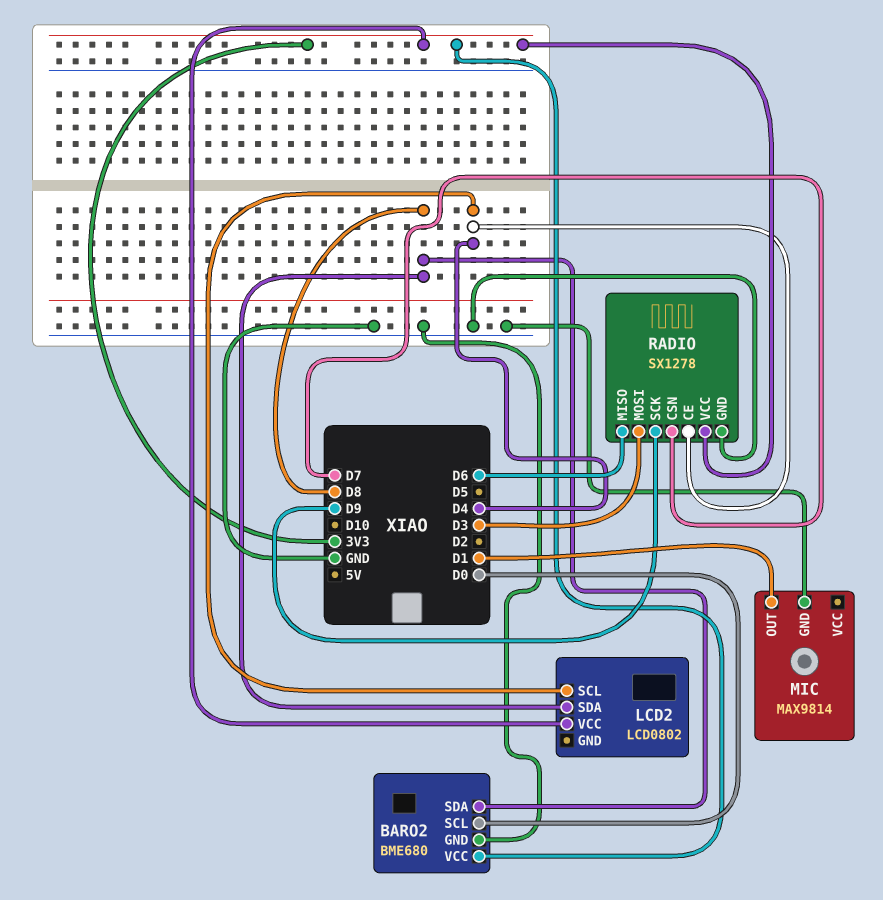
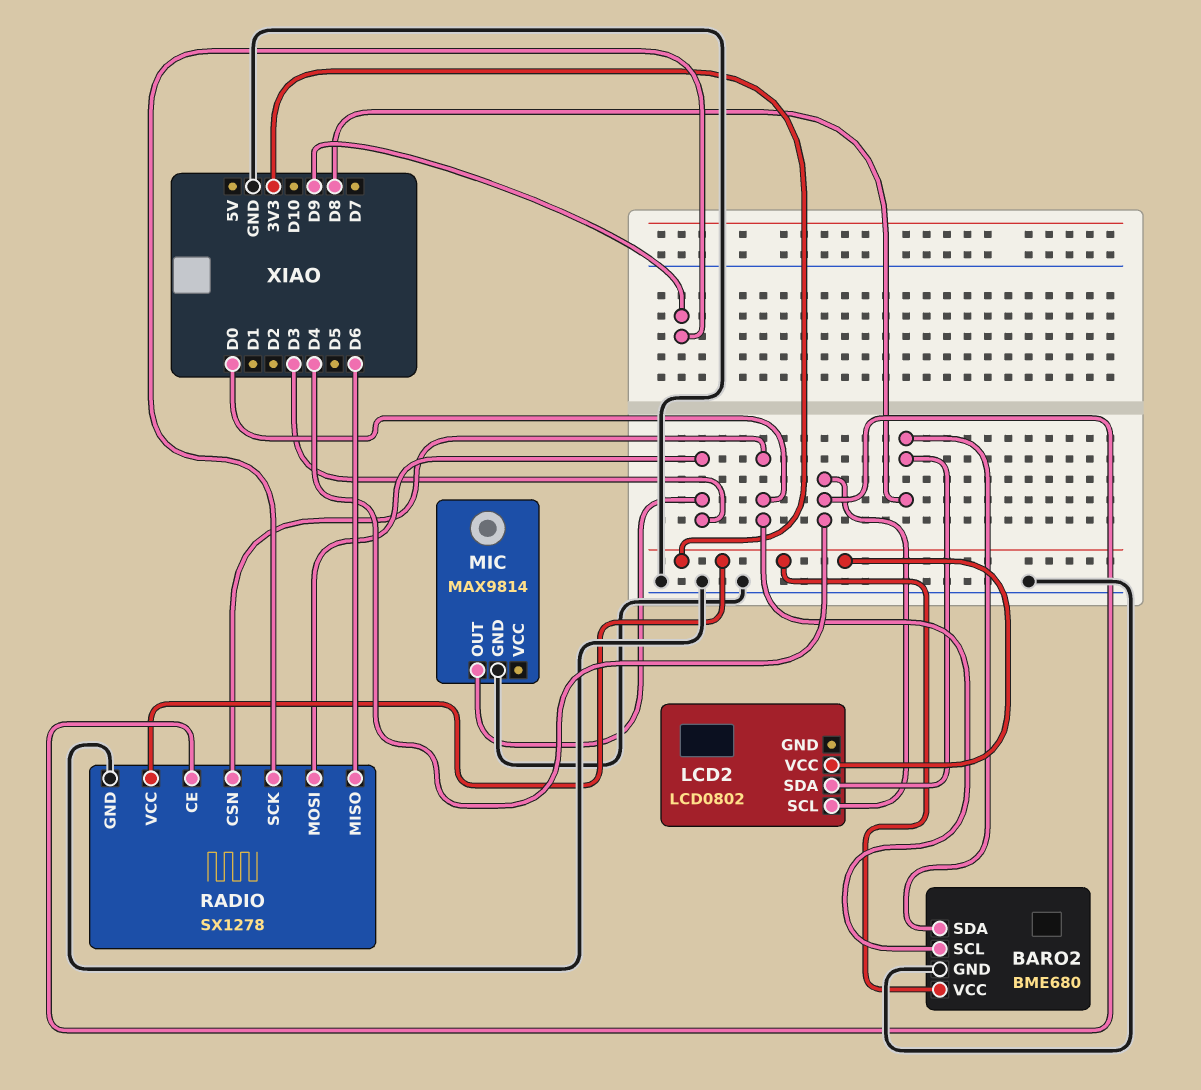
MIC pin OUT: D1 -> D3
RADIO pin CSN: D7 -> D0

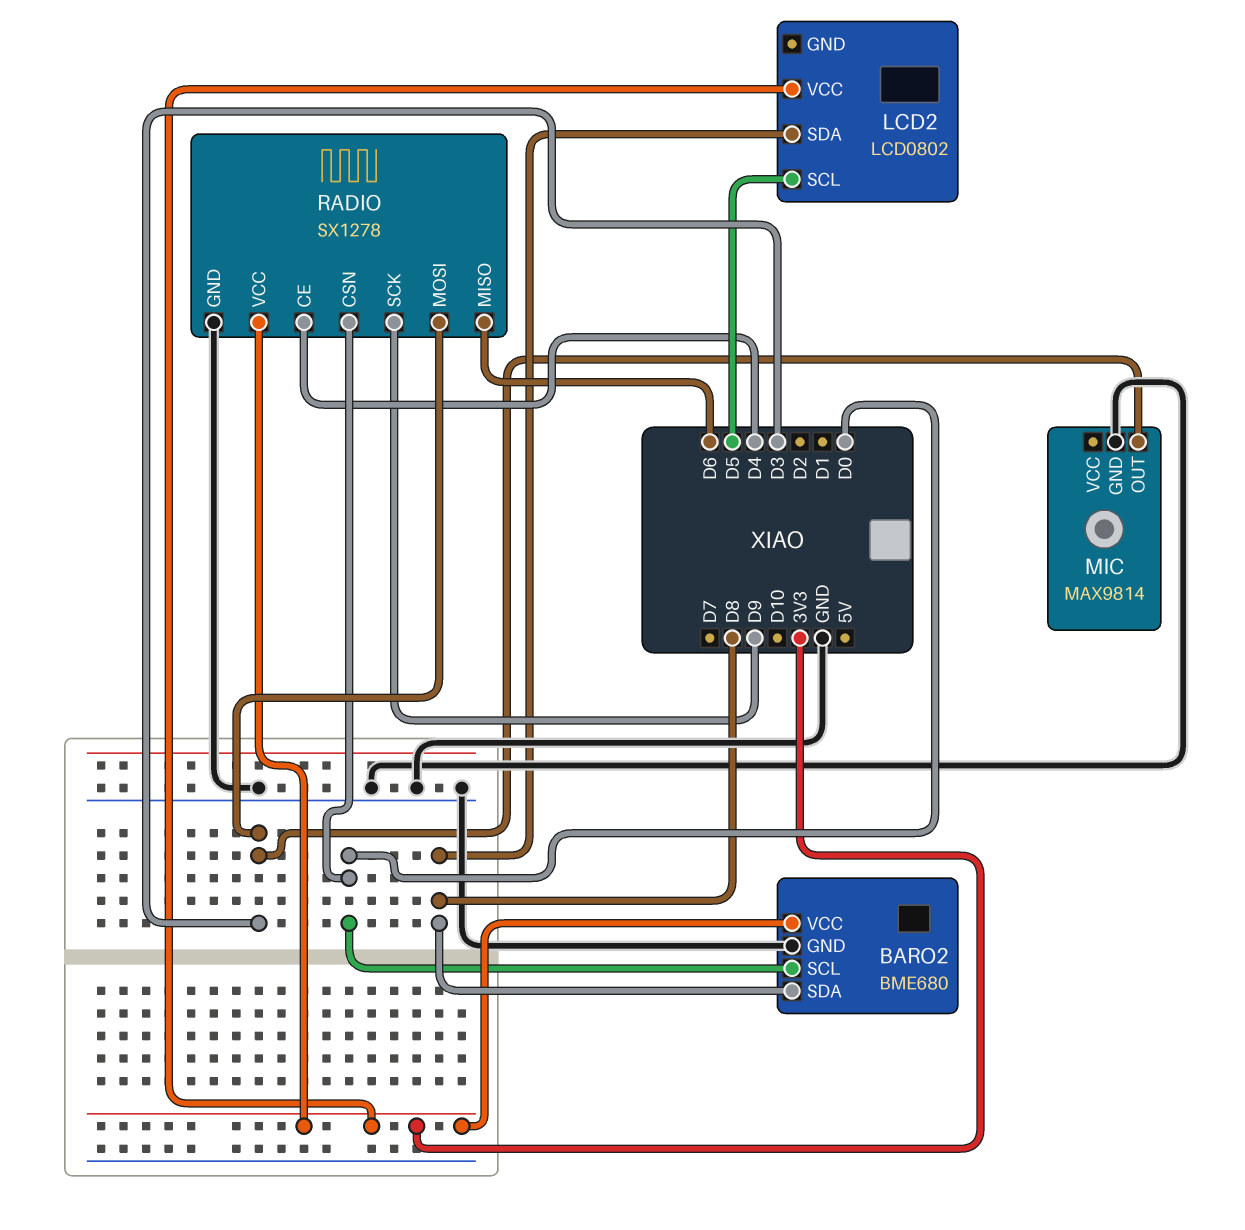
LCD2 pin SCL: D4 -> D5

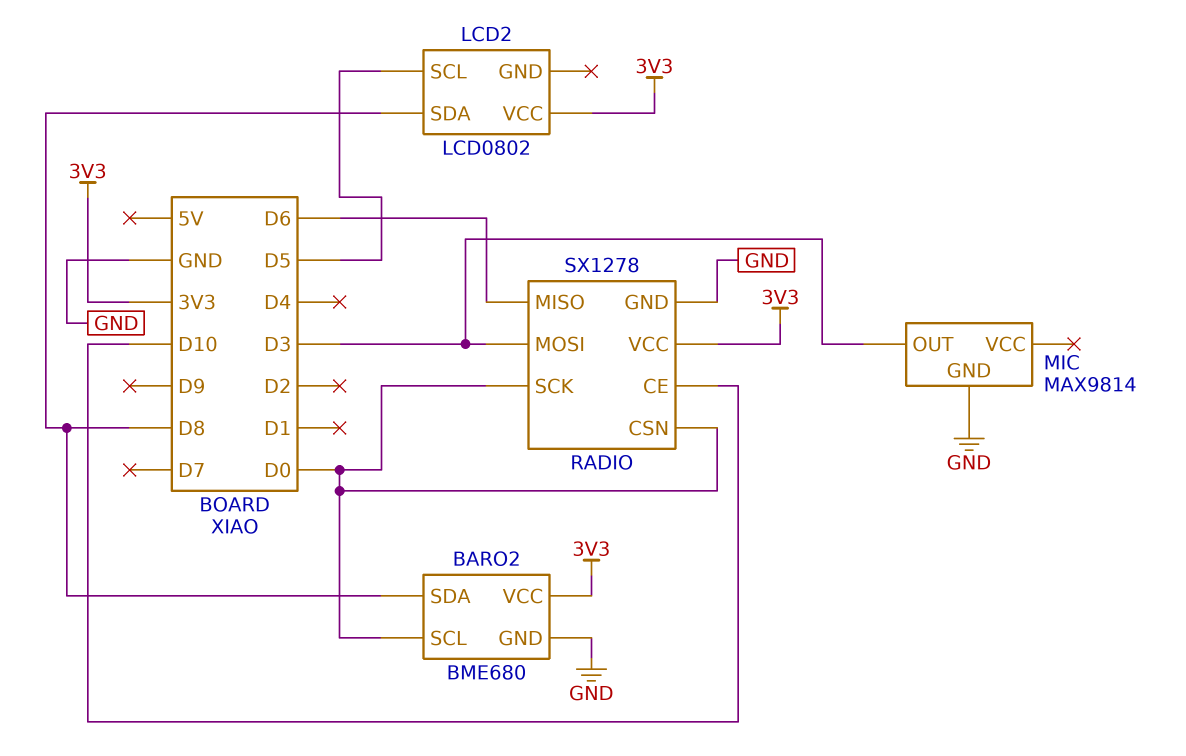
RADIO pin CE: D4 -> D10
RADIO pin SCK: D9 -> D0

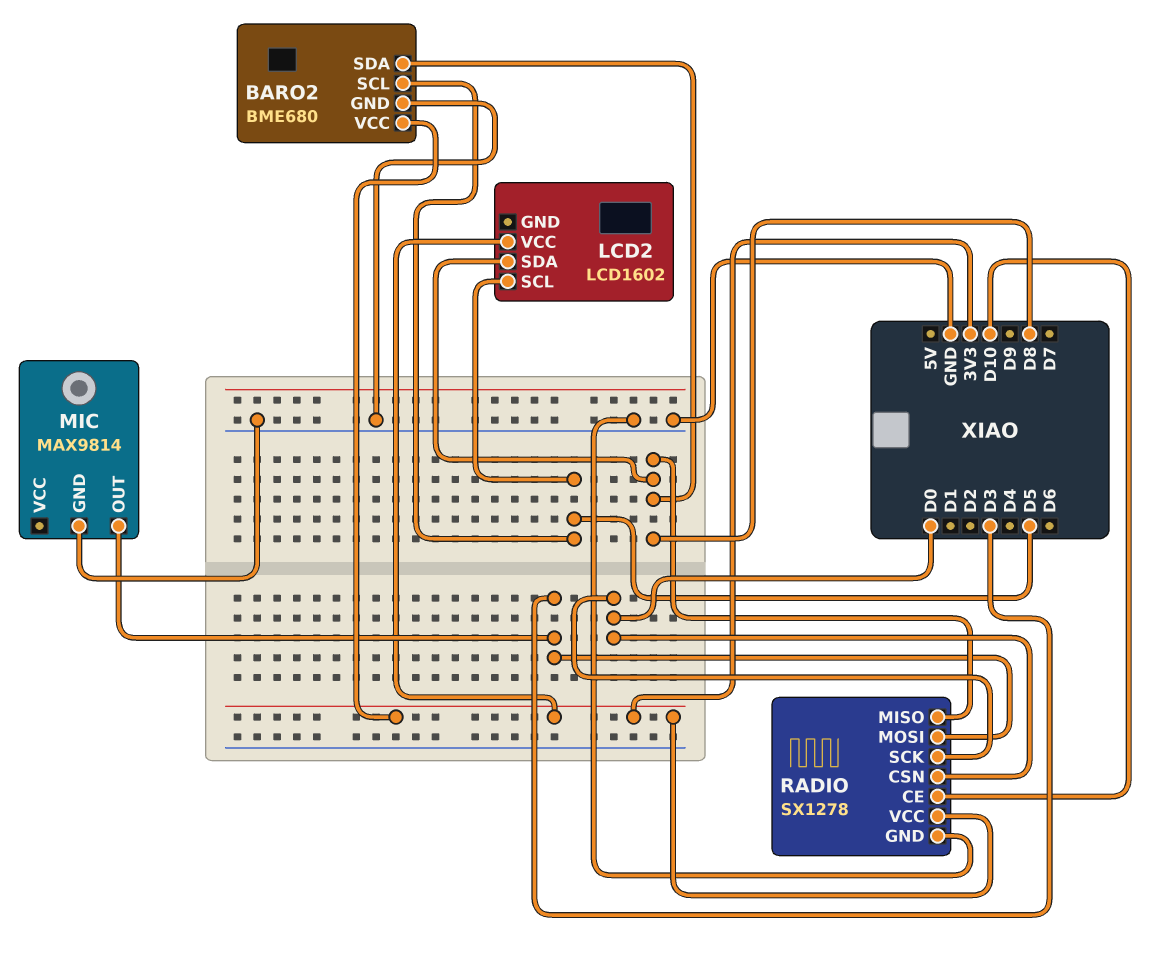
BARO2 pin SCL: D0 -> D5
LCD2: LCD0802 -> LCD1602
RADIO pin MISO: D6 -> D8

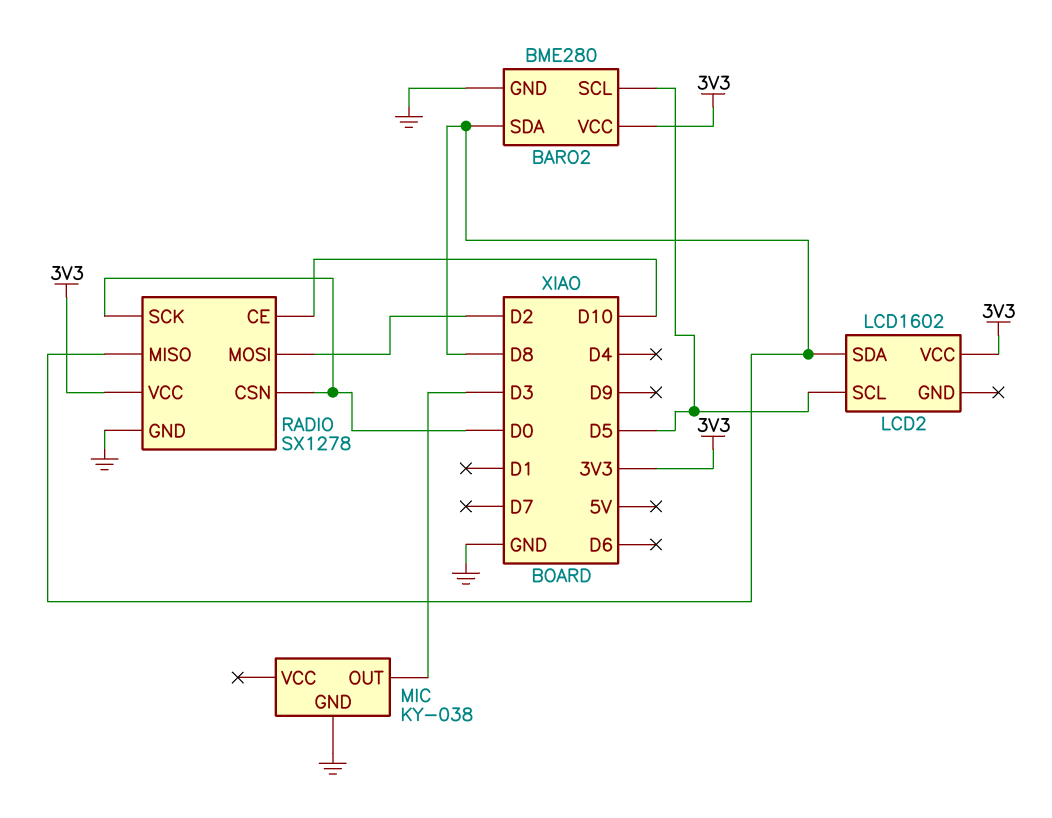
BARO2: BME680 -> BME280
MIC: MAX9814 -> KY-038
RADIO pin MOSI: D3 -> D2

